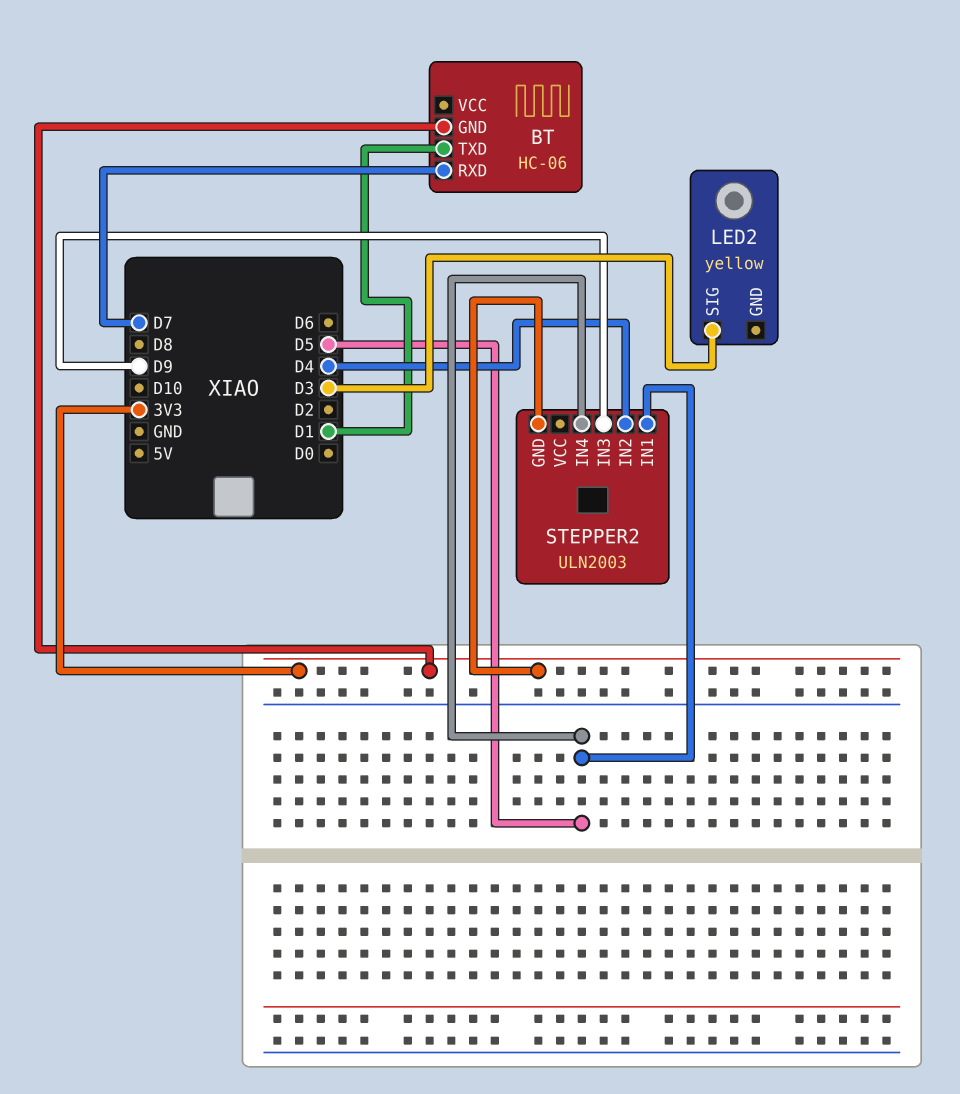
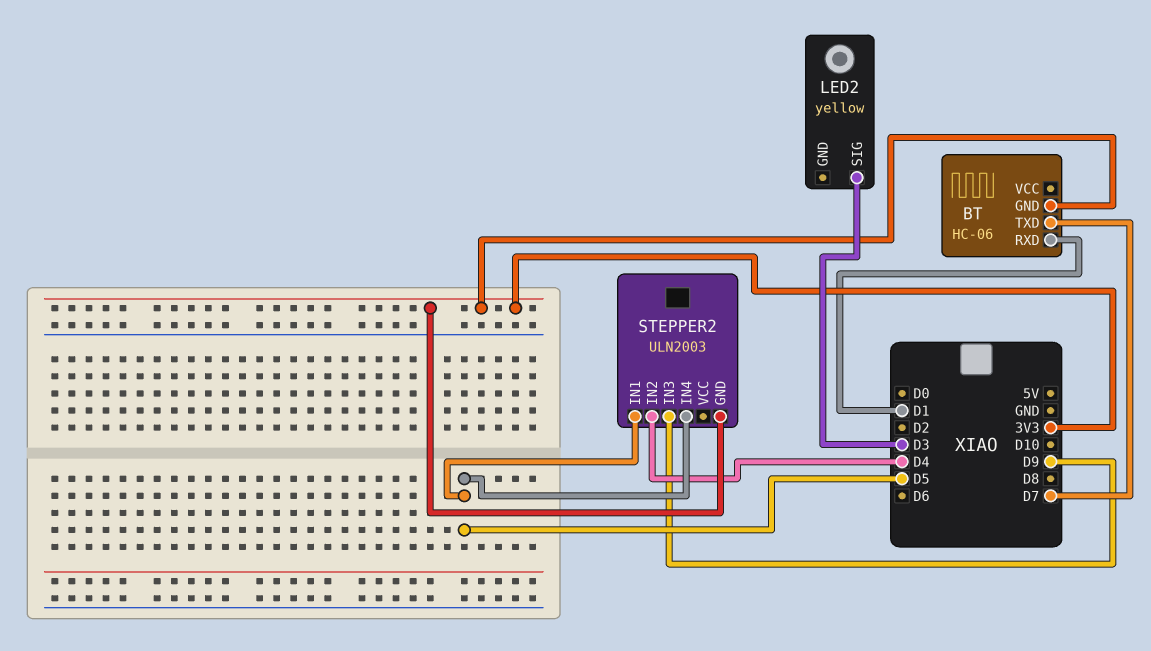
BT pin RXD: D7 -> D1
BT pin TXD: D1 -> D7

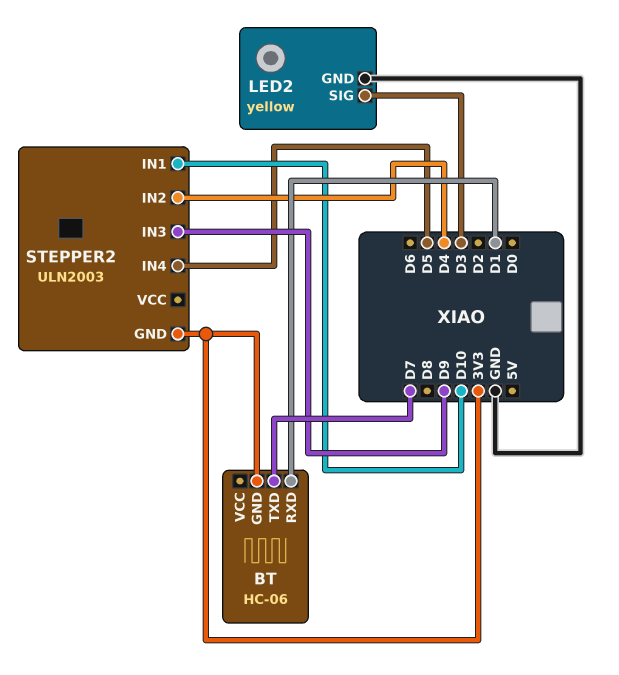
LED2 pin GND: none -> GND
STEPPER2 pin IN1: D5 -> D10

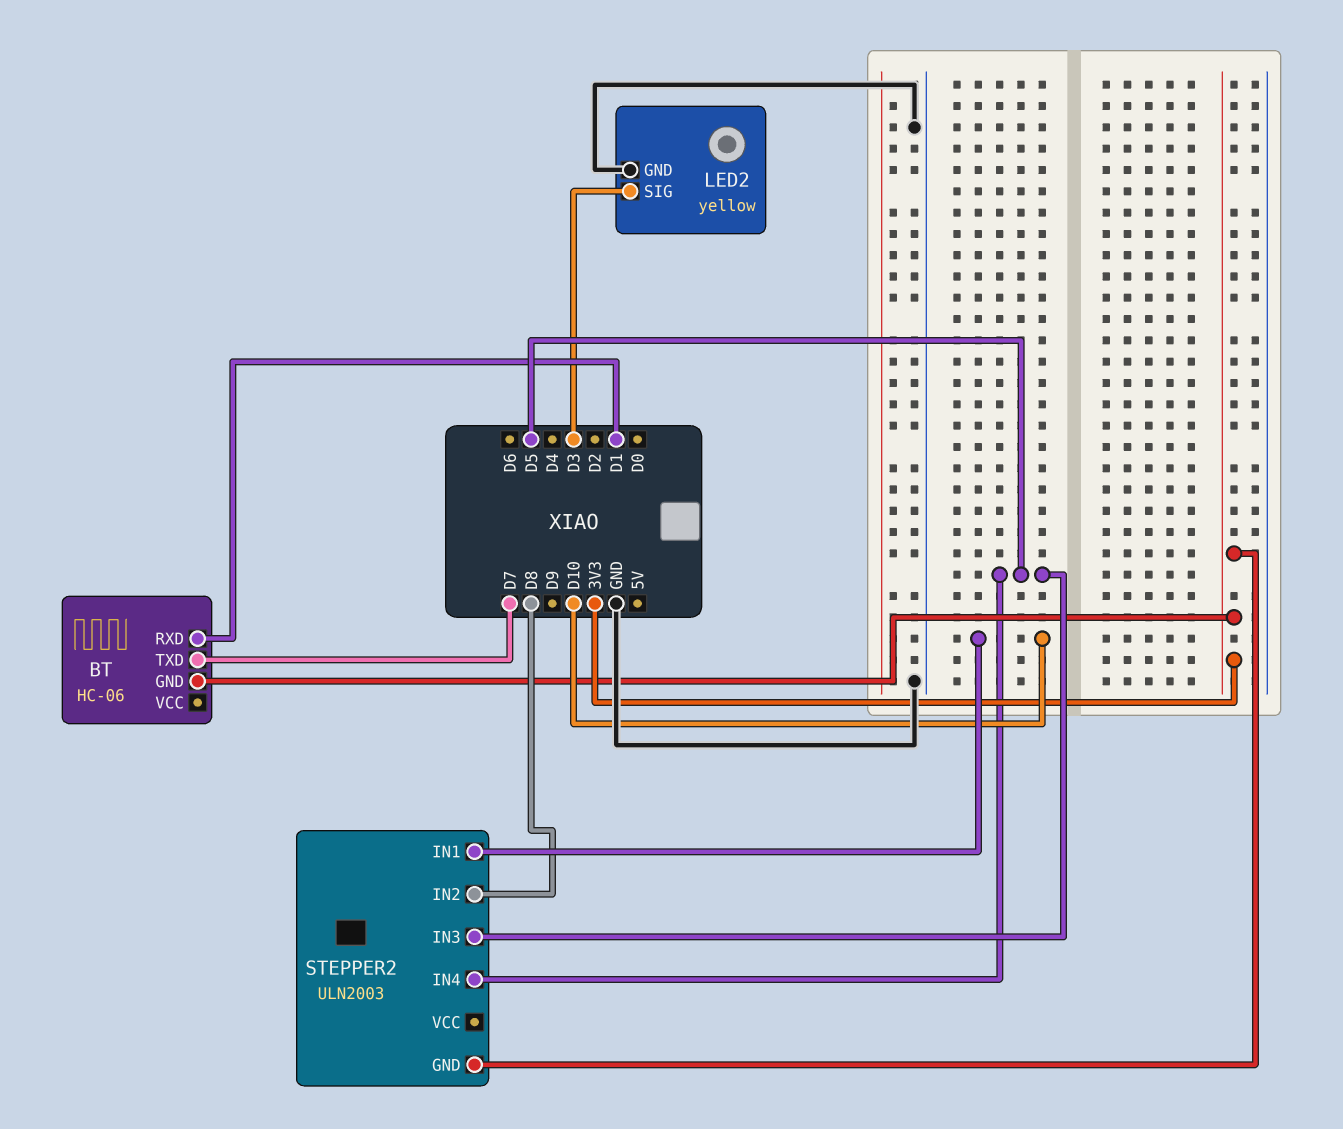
STEPPER2 pin IN2: D4 -> D8
STEPPER2 pin IN3: D9 -> D5

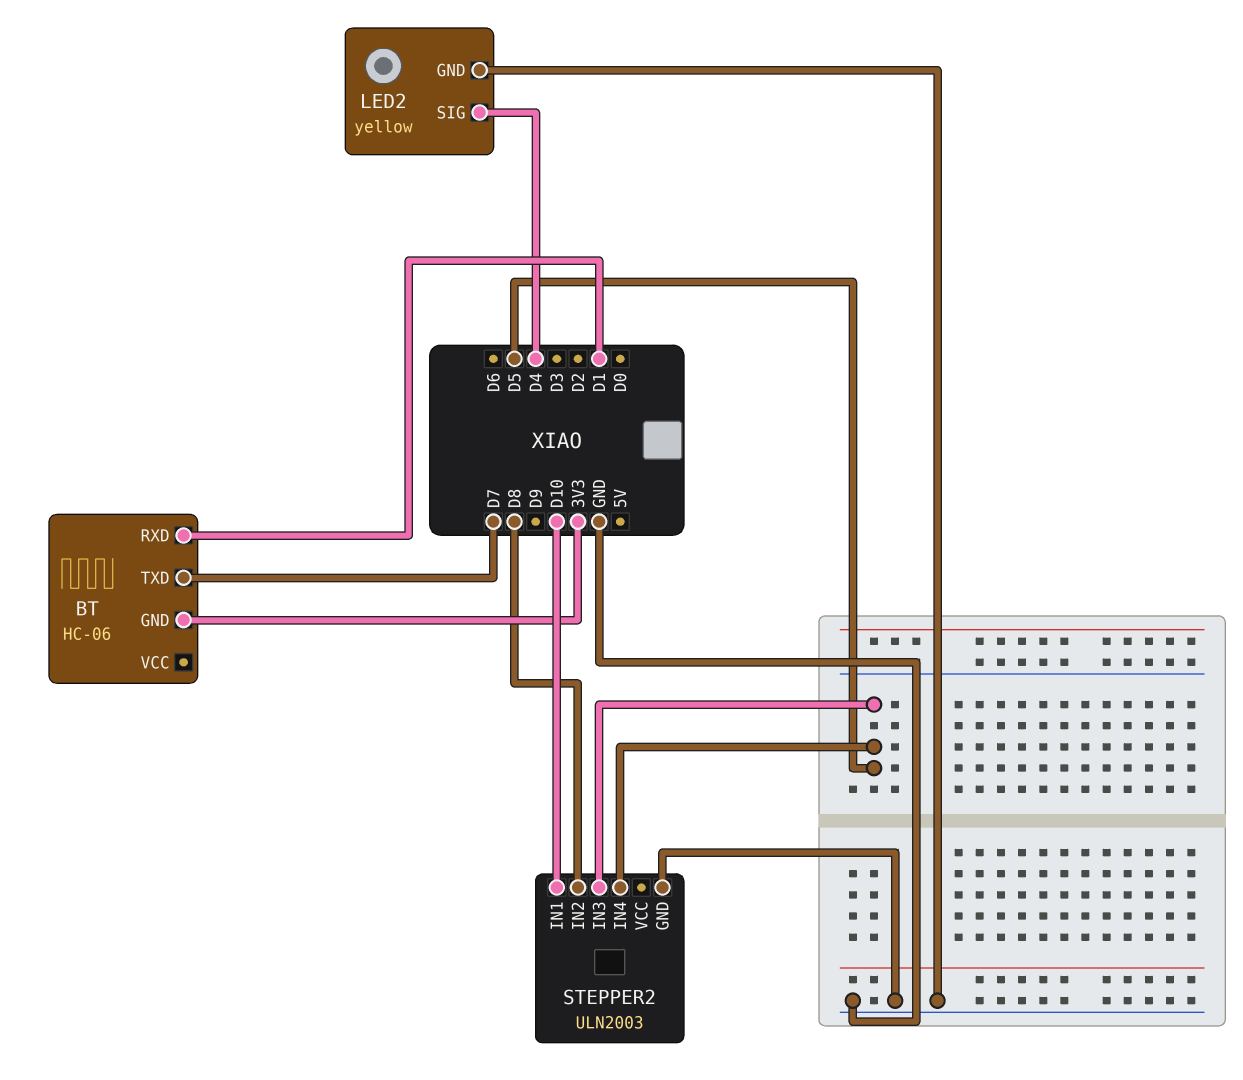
LED2 pin SIG: D3 -> D4
STEPPER2 pin GND: 3V3 -> GND

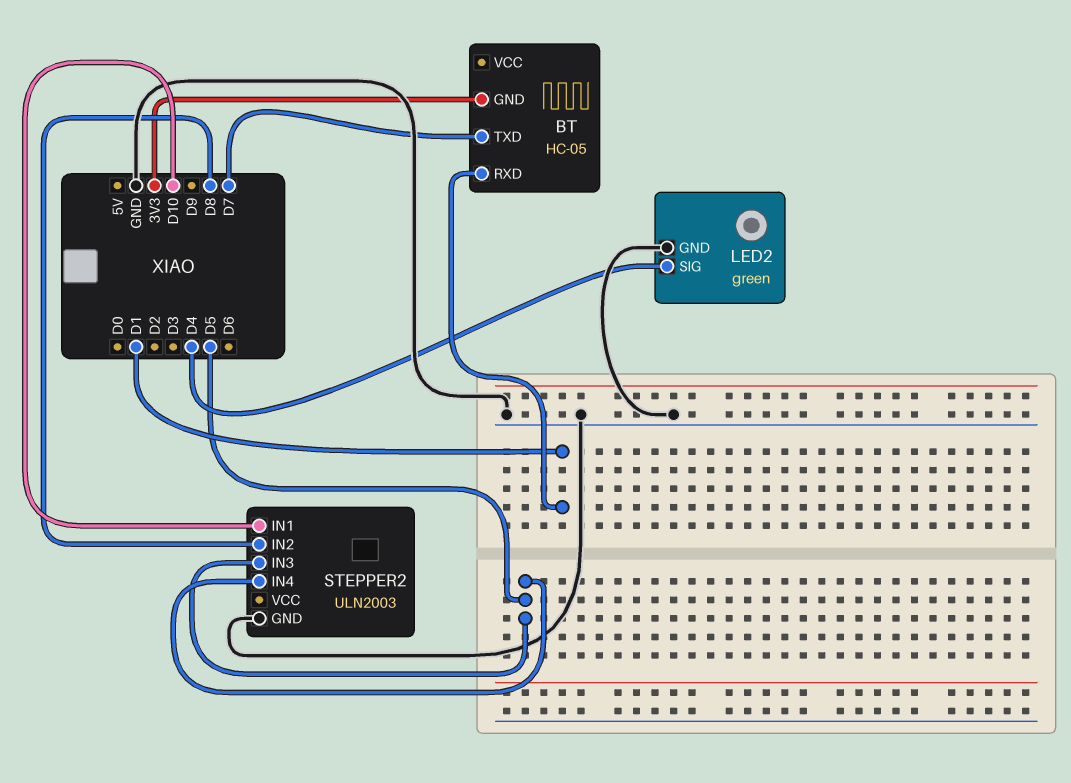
BT: HC-06 -> HC-05
LED2: yellow -> green

